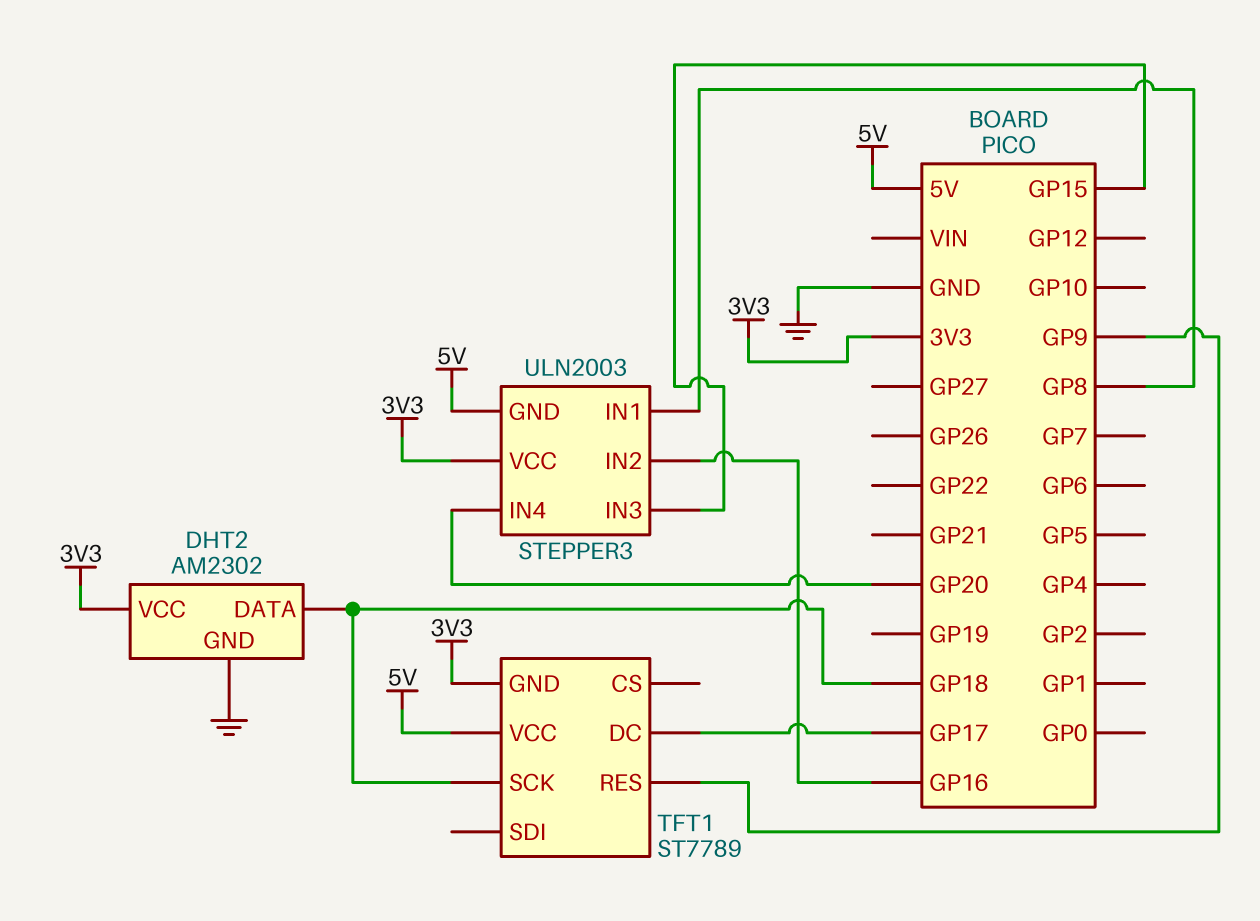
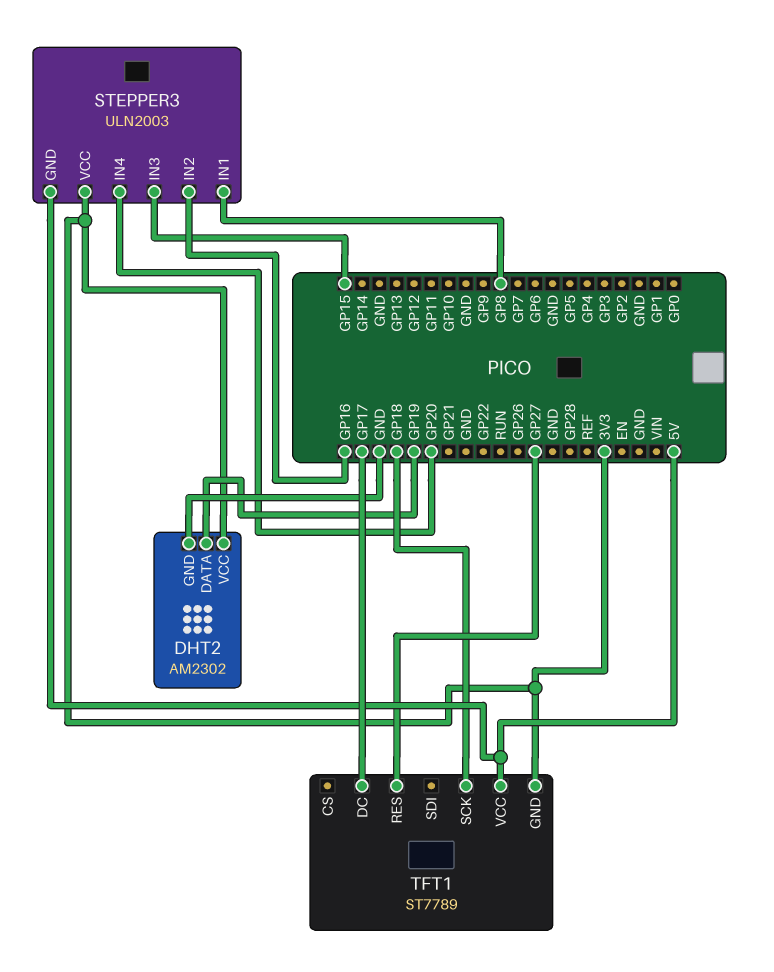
DHT2 pin DATA: GP18 -> GP19
TFT1 pin RES: GP9 -> GP27

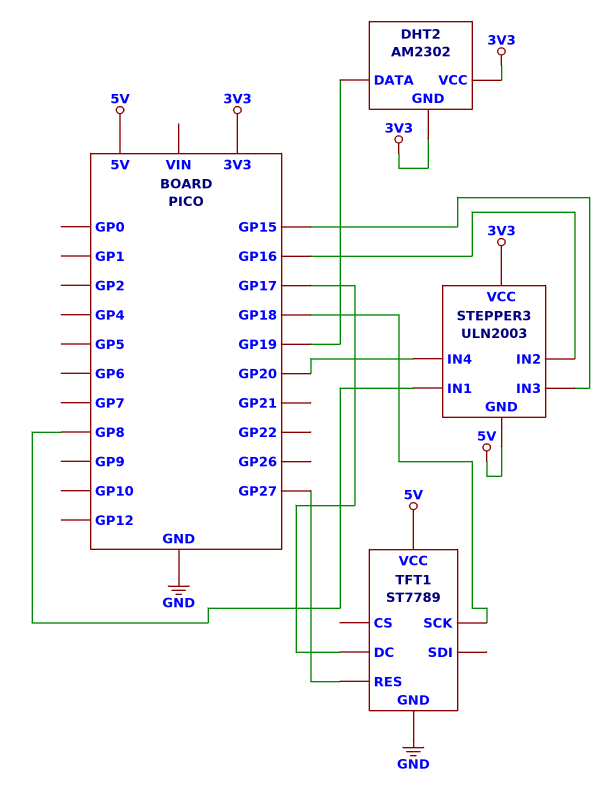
DHT2 pin GND: GND -> 3V3
TFT1 pin GND: 3V3 -> GND

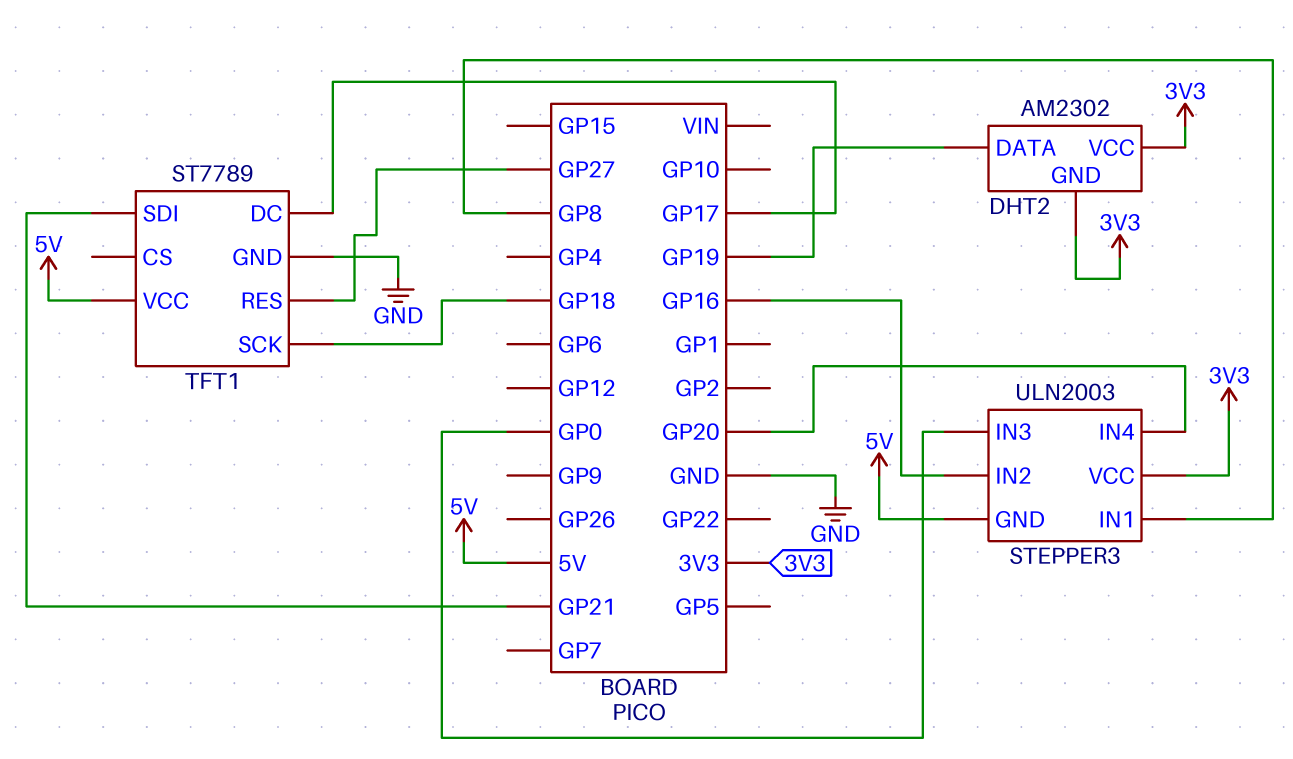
STEPPER3 pin IN3: GP15 -> GP0
TFT1 pin SDI: none -> GP21

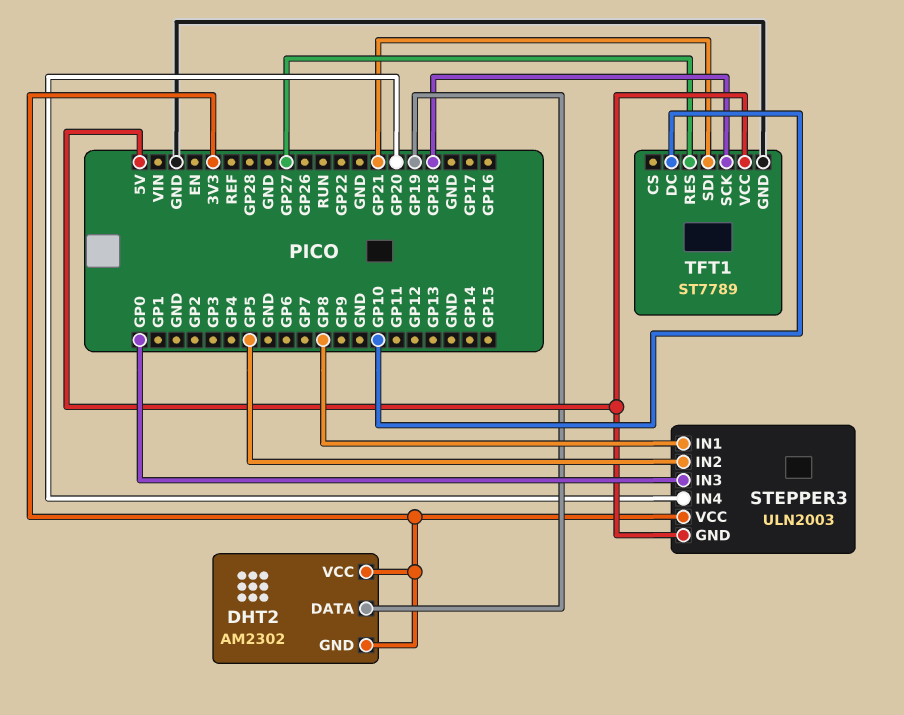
STEPPER3 pin IN2: GP16 -> GP5
TFT1 pin DC: GP17 -> GP10

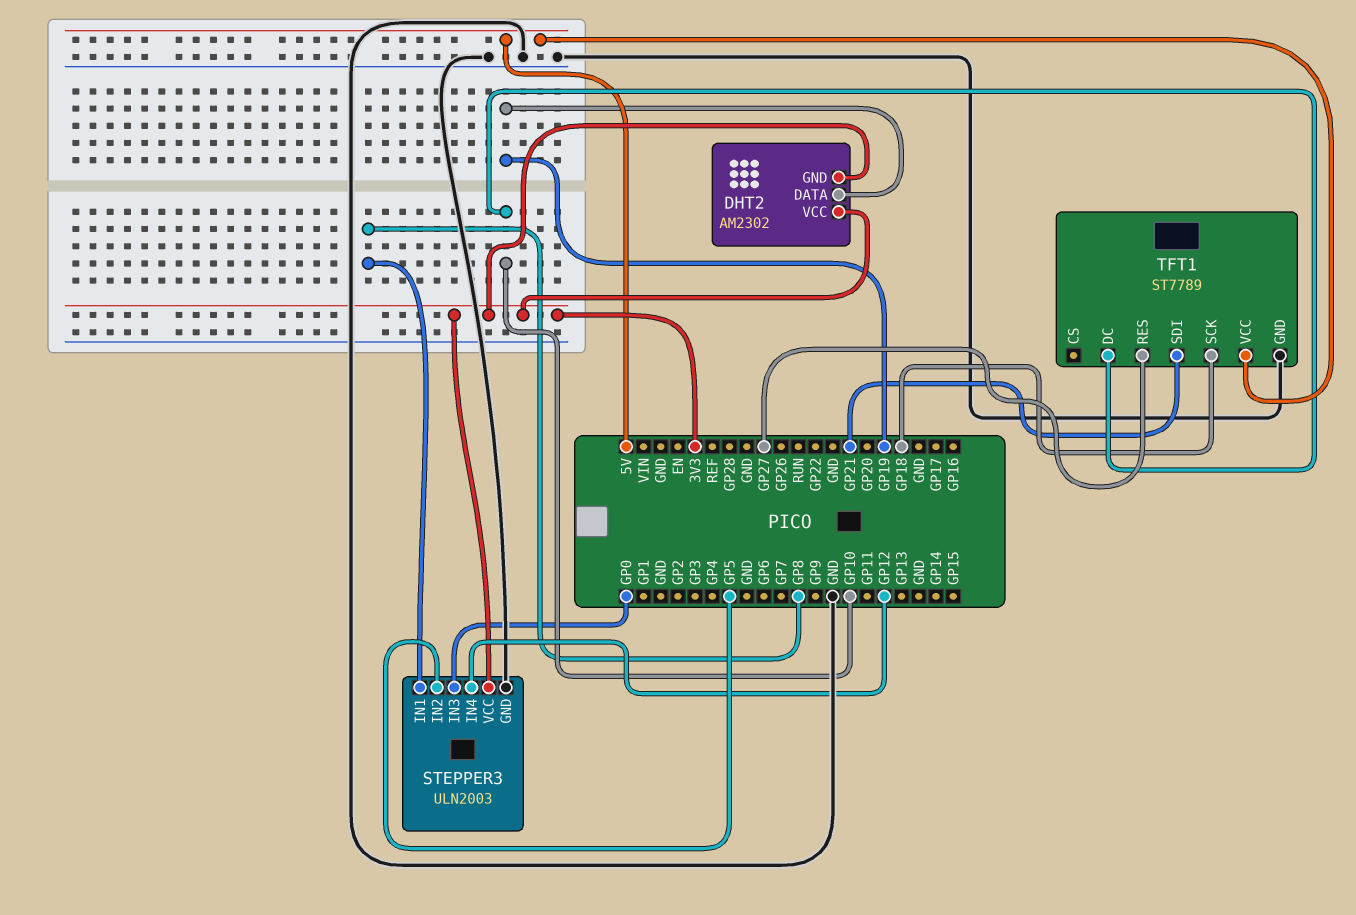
STEPPER3 pin GND: 5V -> GND
STEPPER3 pin IN4: GP20 -> GP12

